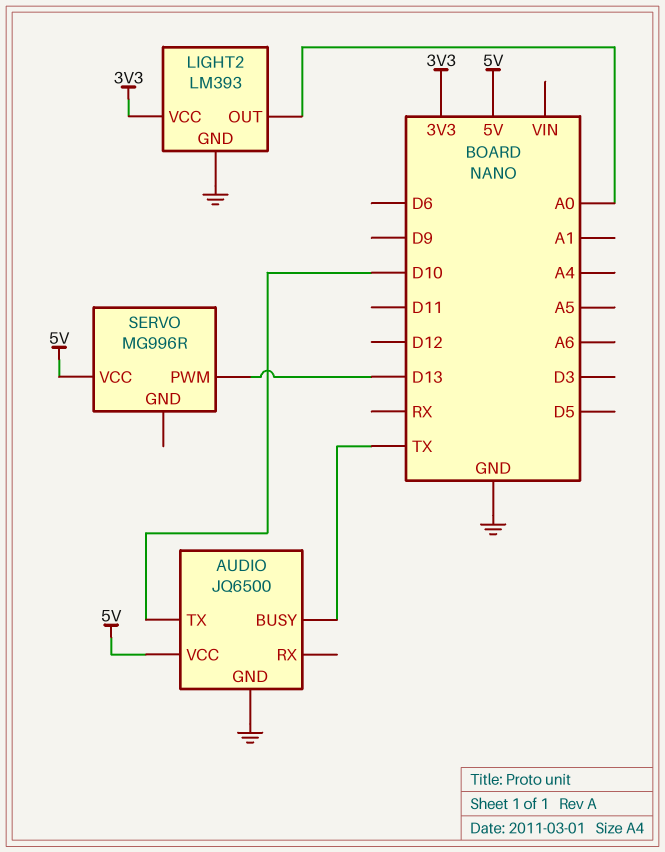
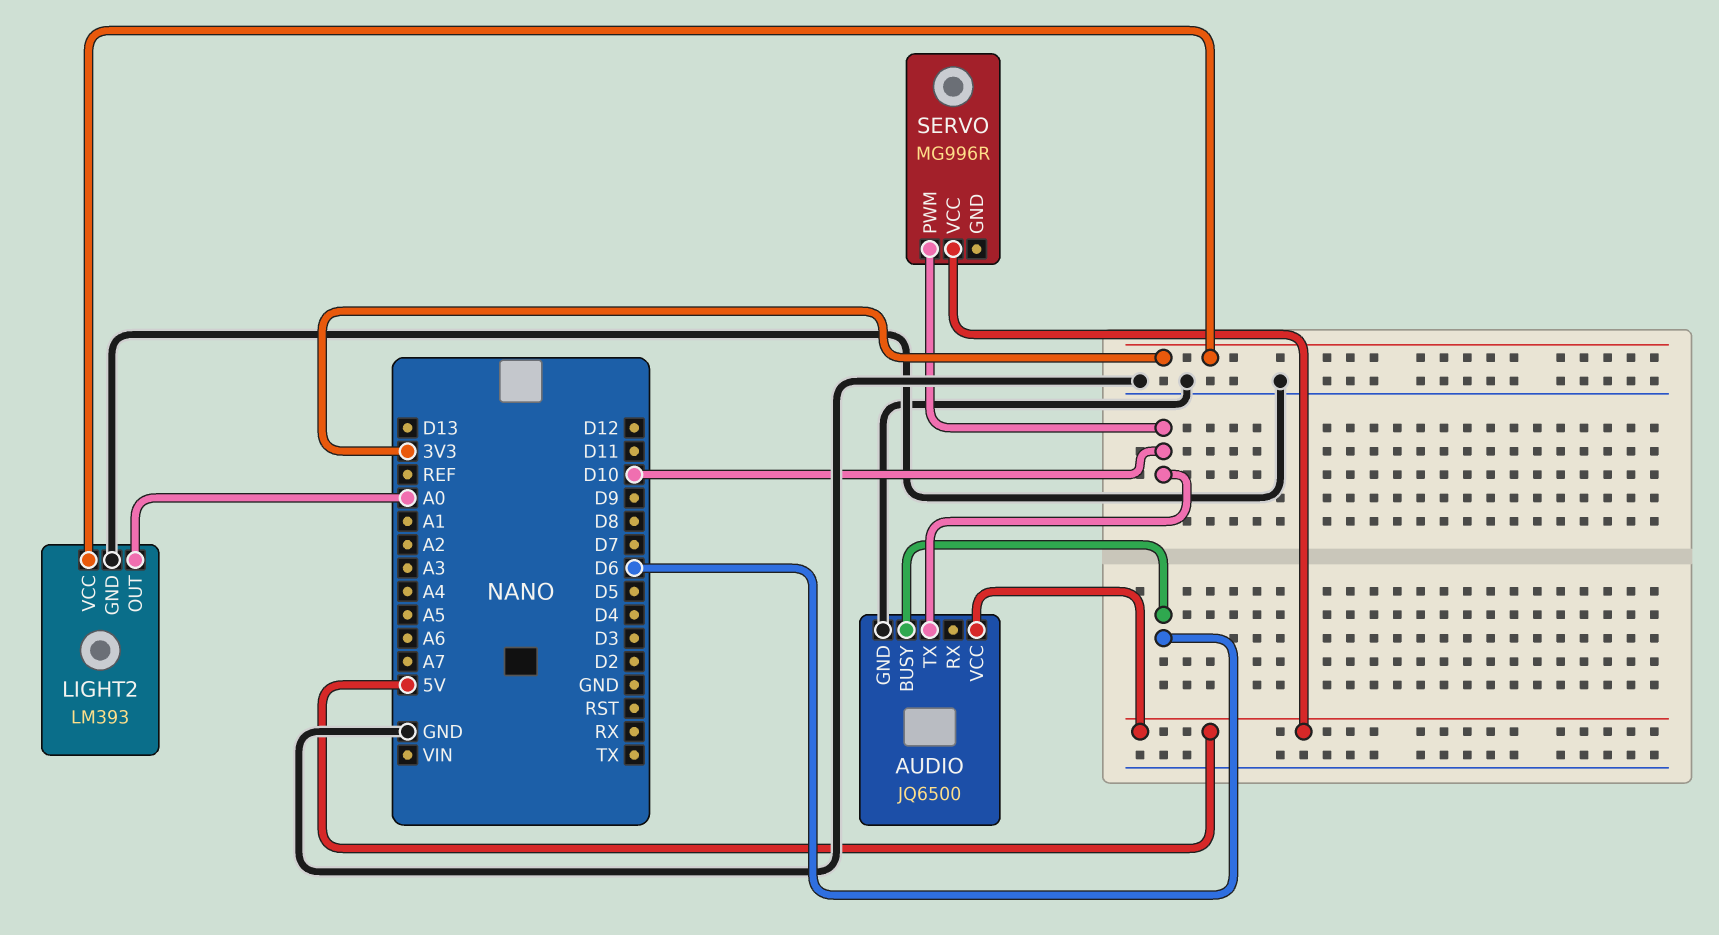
AUDIO pin BUSY: TX -> D6
SERVO pin PWM: D13 -> D10

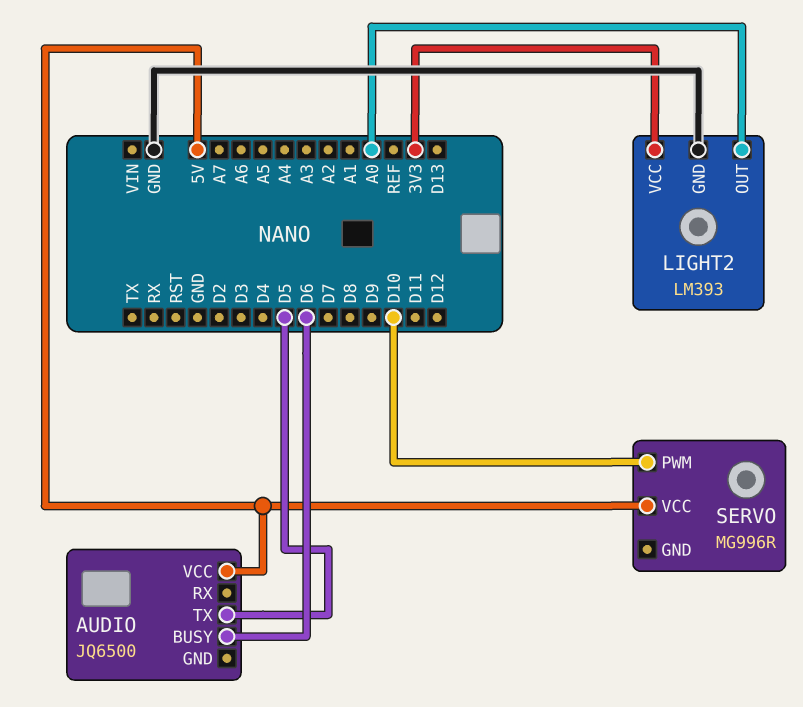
AUDIO pin GND: GND -> none
AUDIO pin TX: D10 -> D5

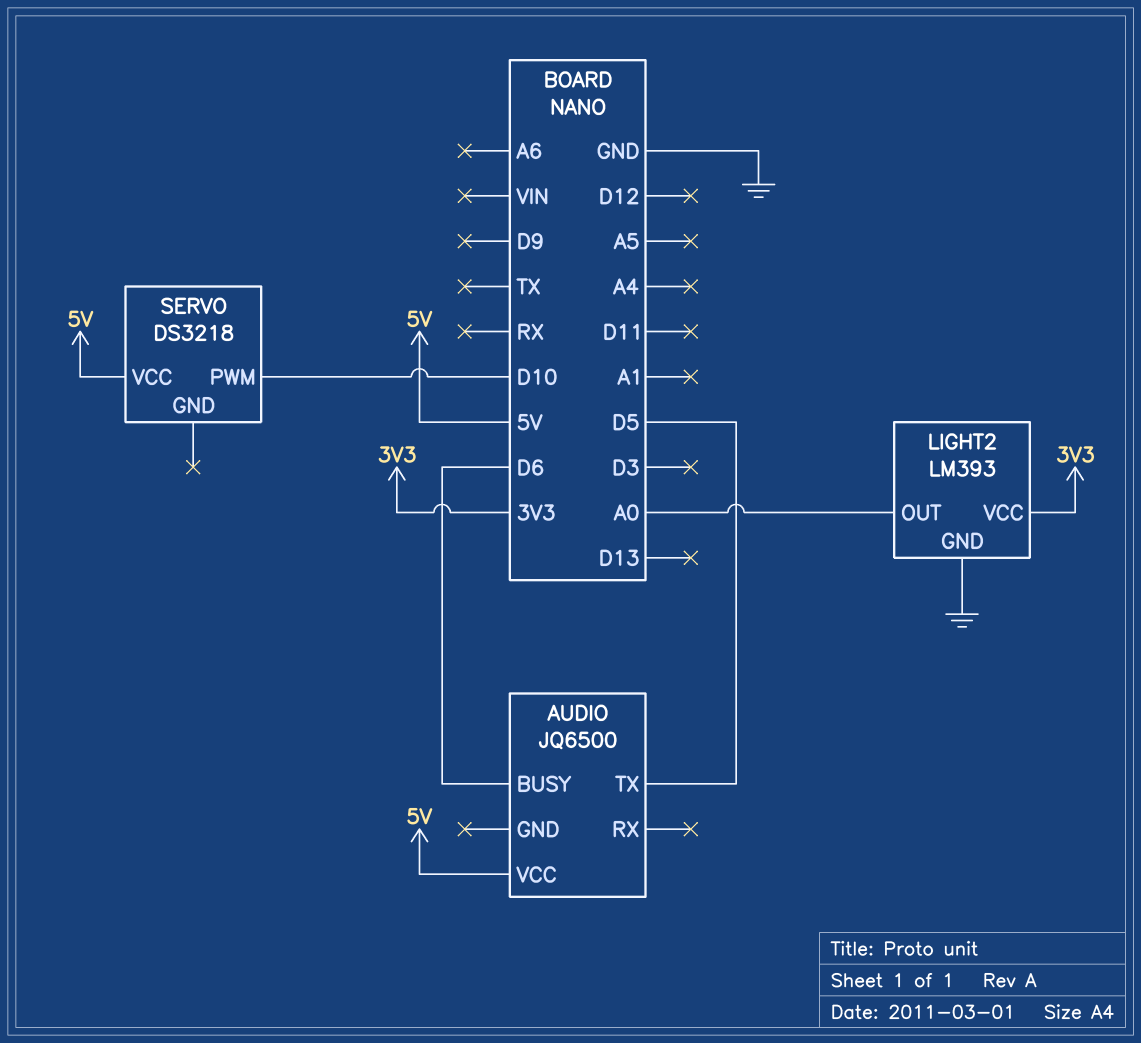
SERVO: MG996R -> DS3218

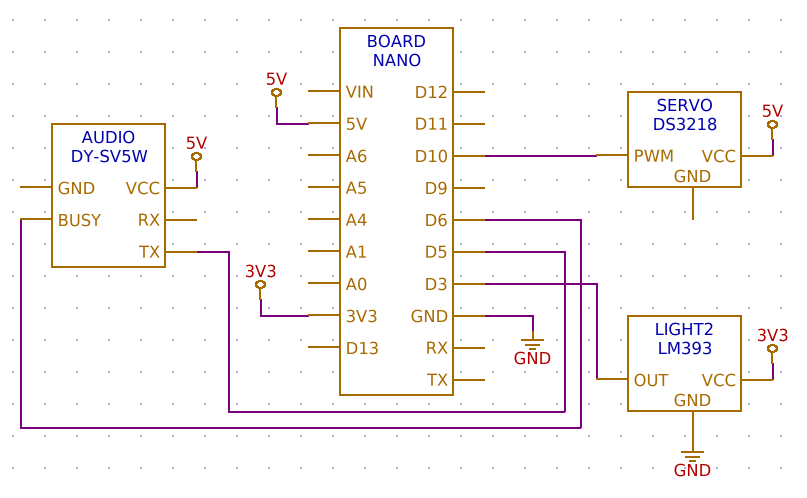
AUDIO: JQ6500 -> DY-SV5W
LIGHT2 pin OUT: A0 -> D3

